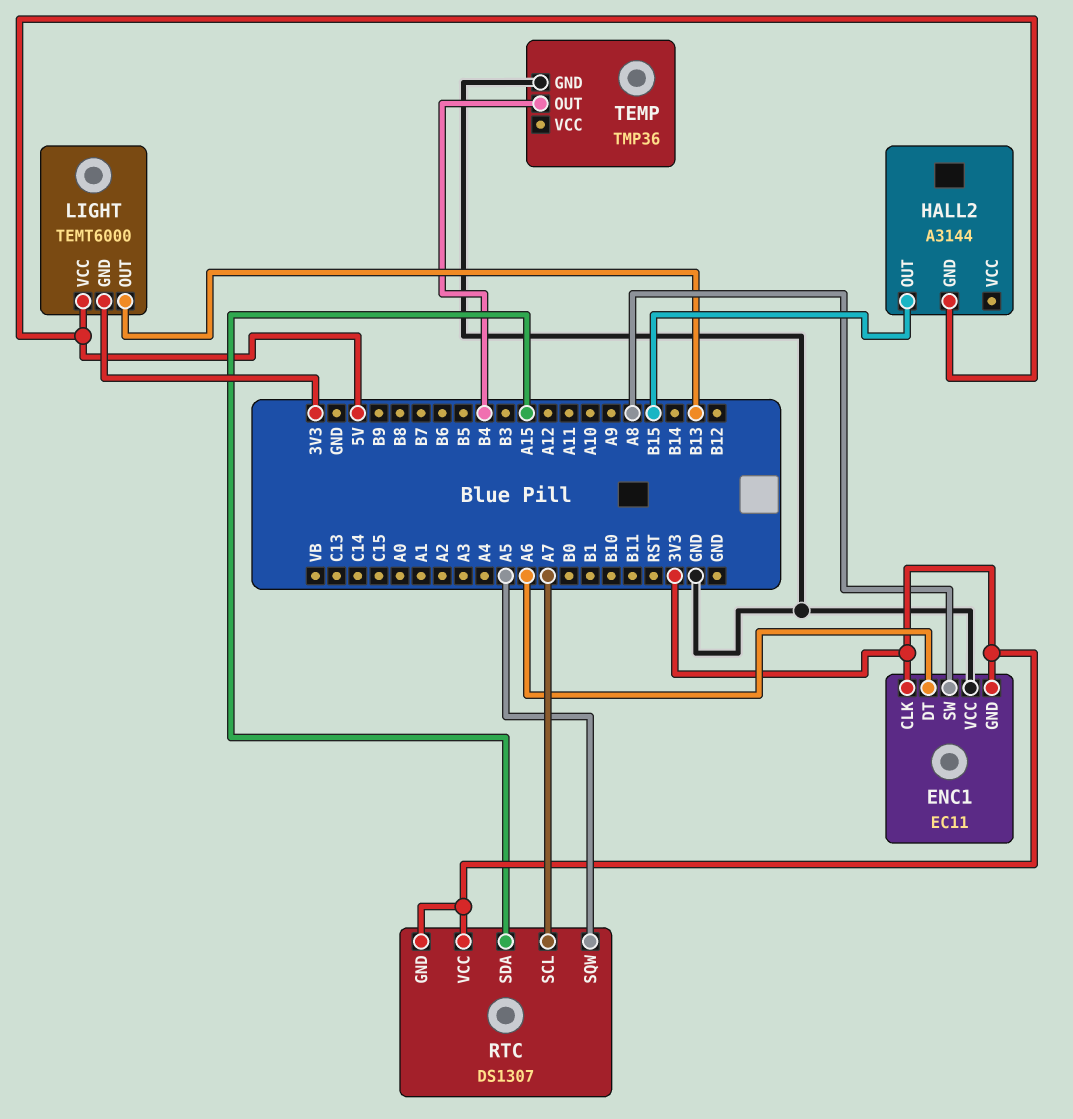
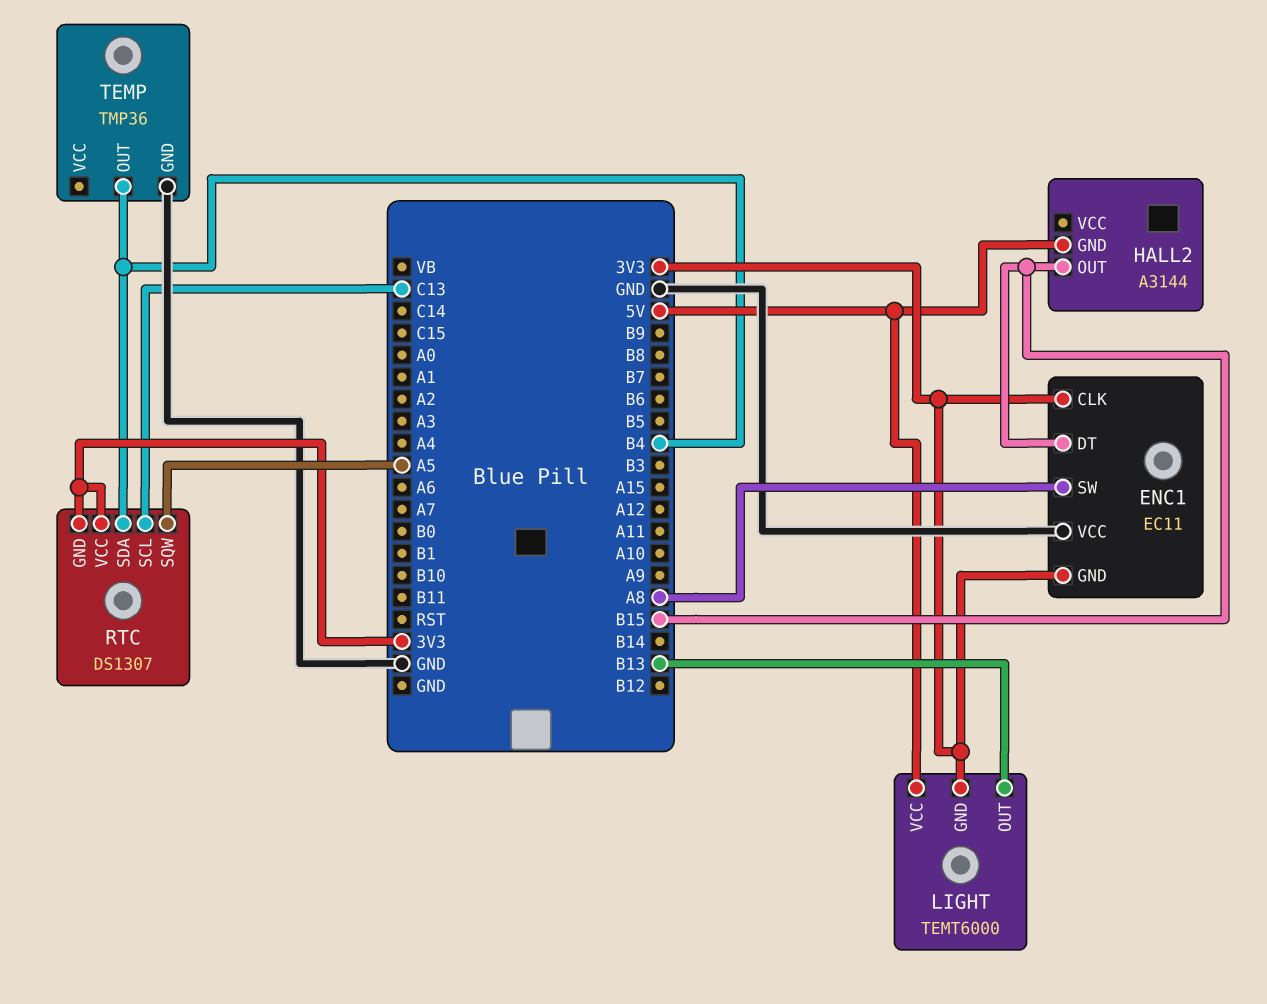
ENC1 pin DT: A6 -> B15
RTC pin SCL: A7 -> C13
RTC pin SDA: A15 -> B4

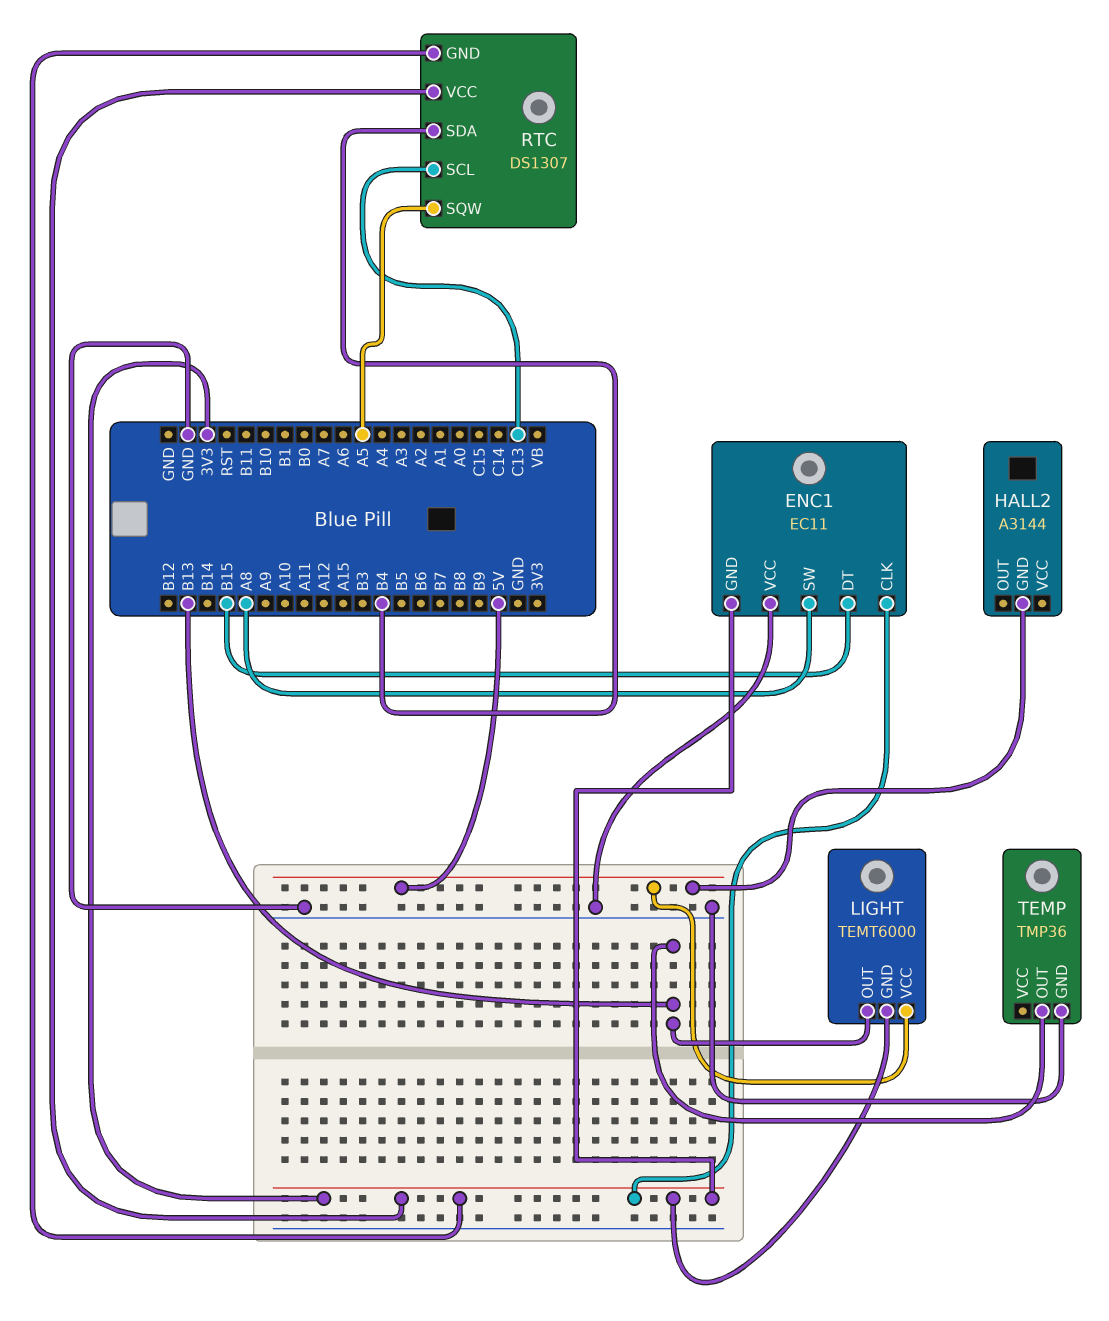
HALL2 pin OUT: B15 -> none
TEMP pin OUT: B4 -> B13

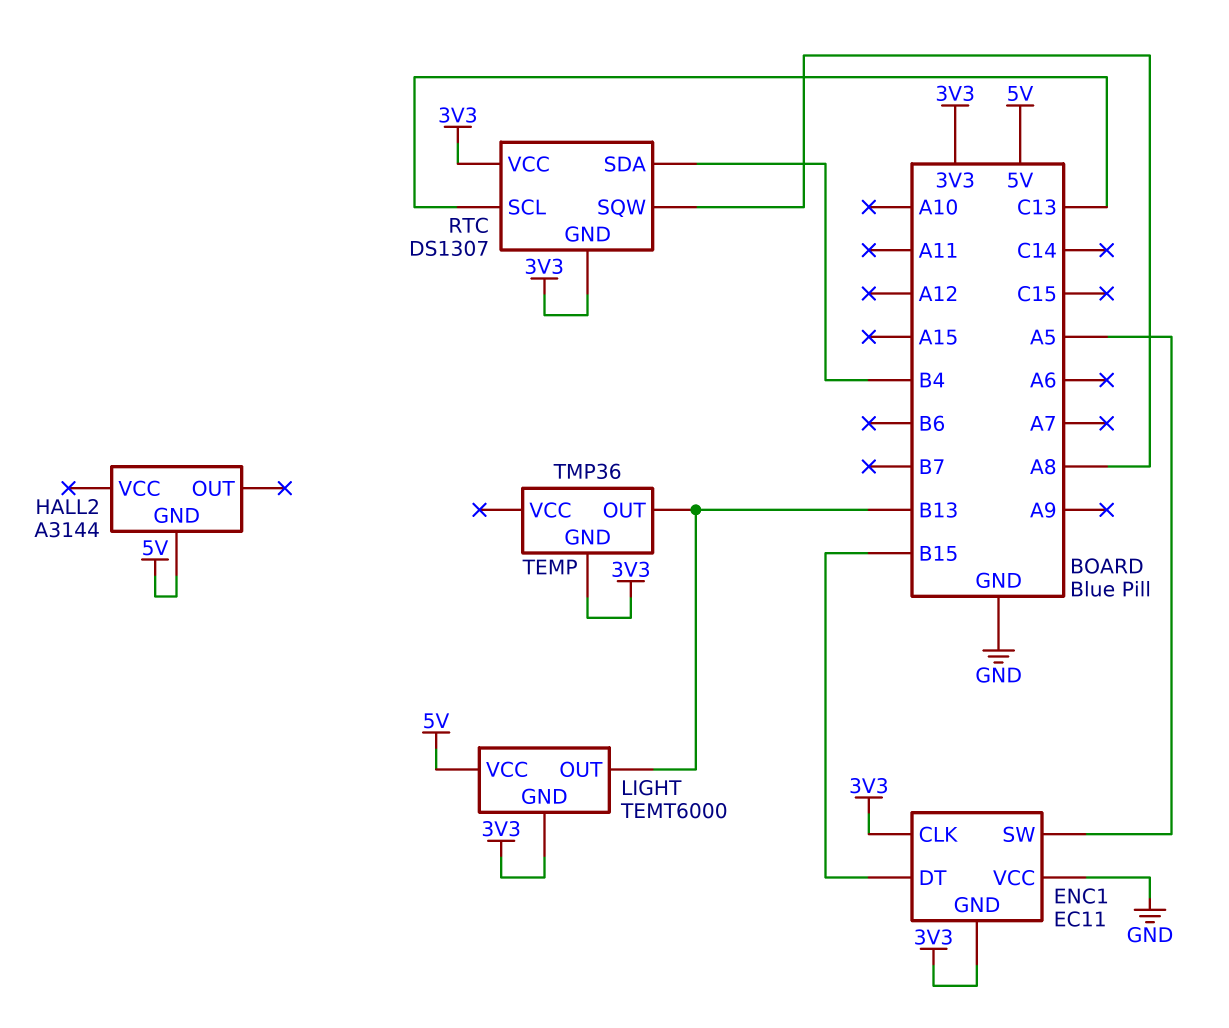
ENC1 pin SW: A8 -> A5
RTC pin SQW: A5 -> A8
TEMP pin GND: GND -> 3V3

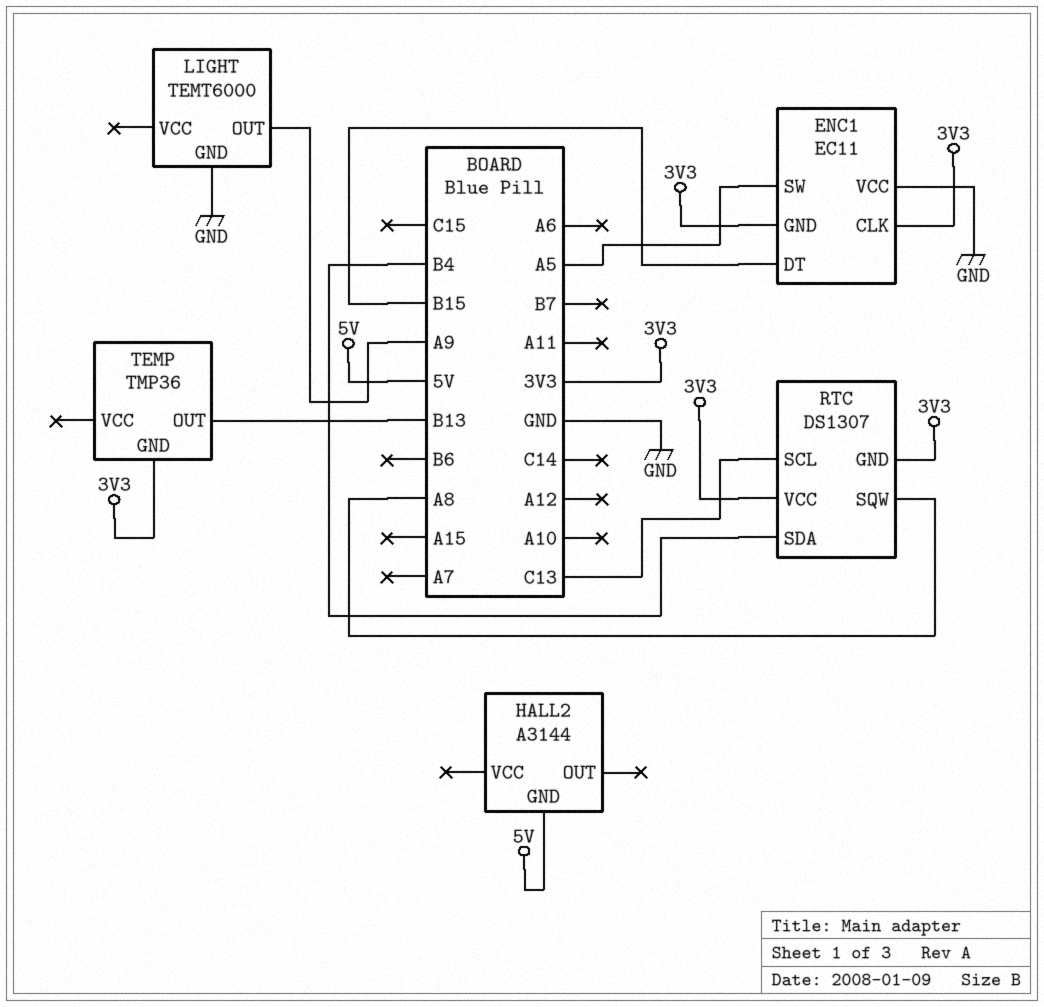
LIGHT pin GND: 3V3 -> GND
LIGHT pin OUT: B13 -> A9
LIGHT pin VCC: 5V -> none

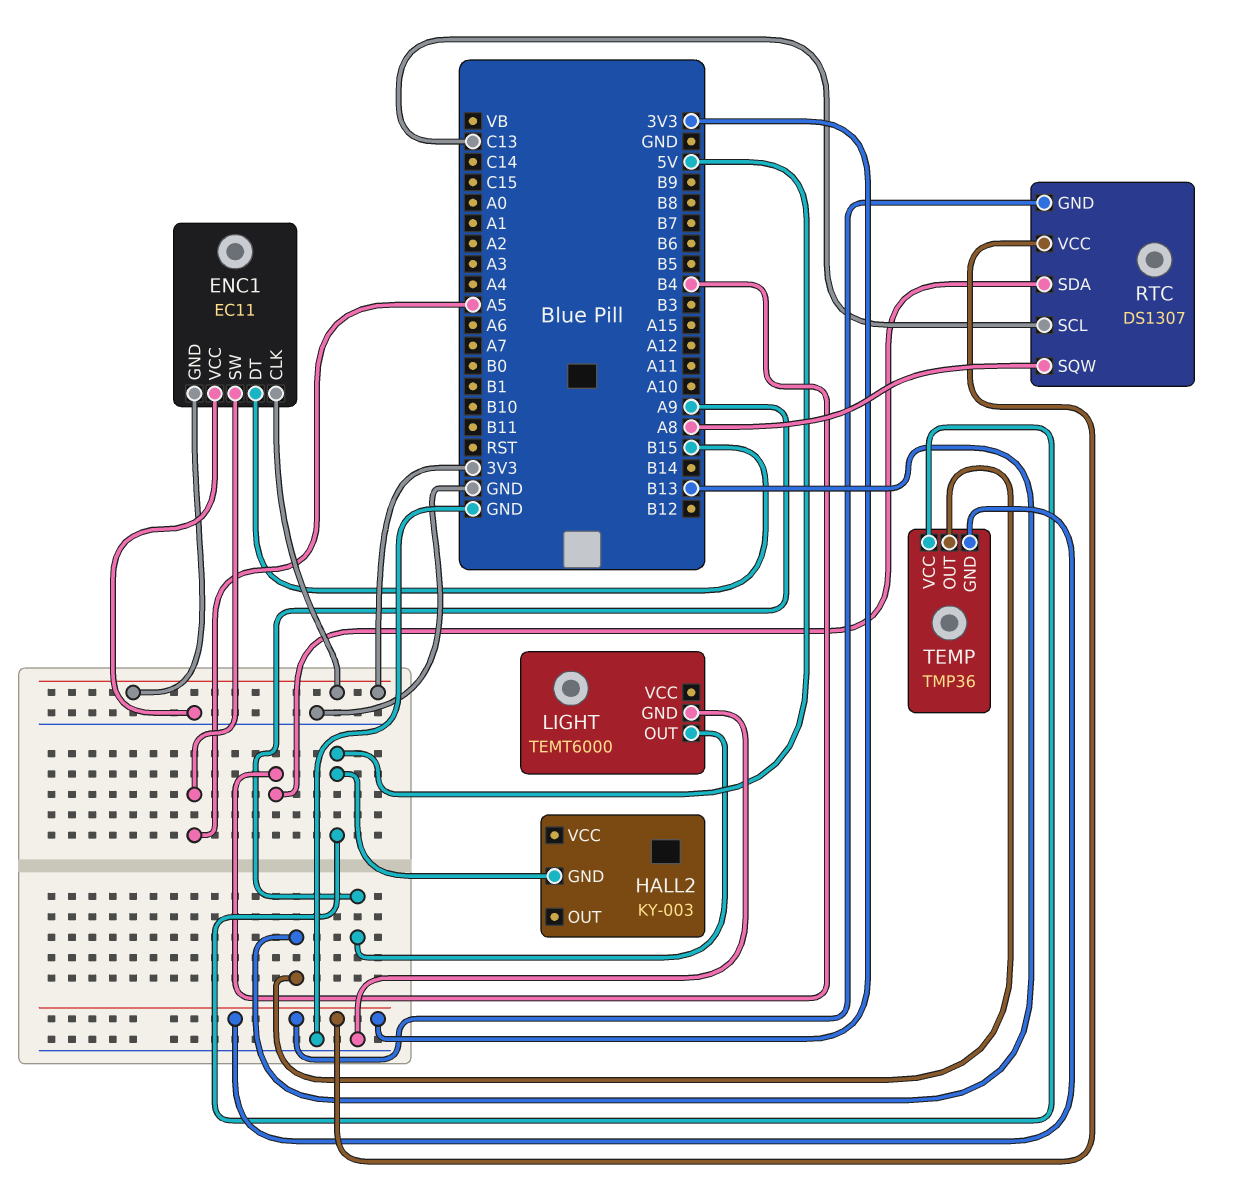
HALL2: A3144 -> KY-003
TEMP pin VCC: none -> 5V

